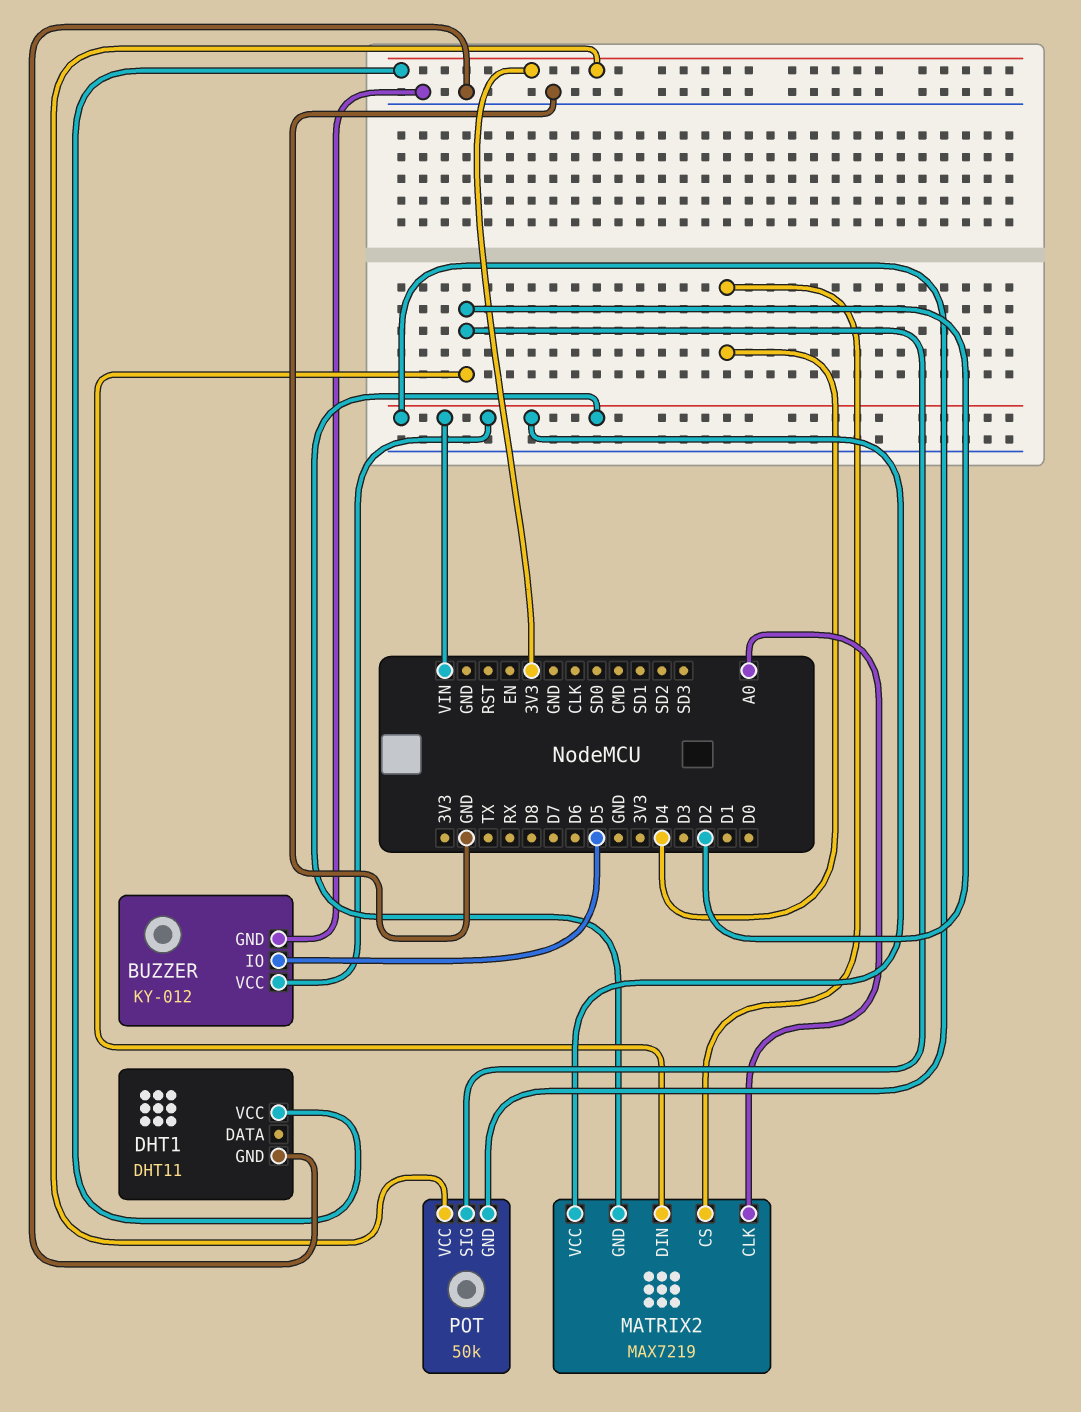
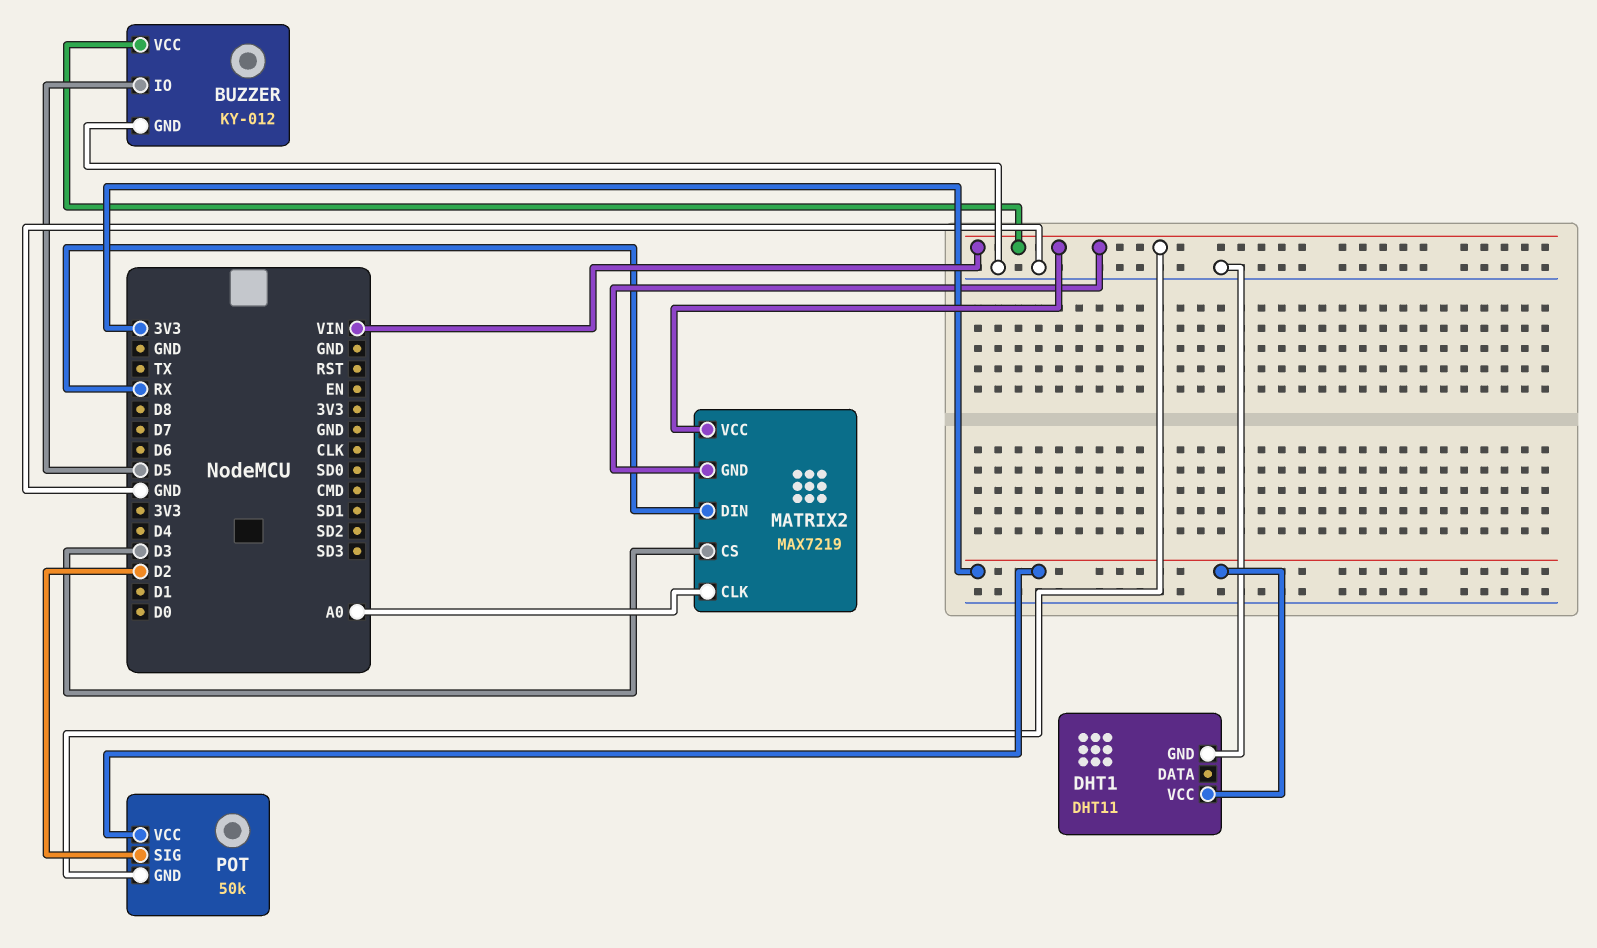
MATRIX2 pin CS: D4 -> D3
MATRIX2 pin DIN: D2 -> RX

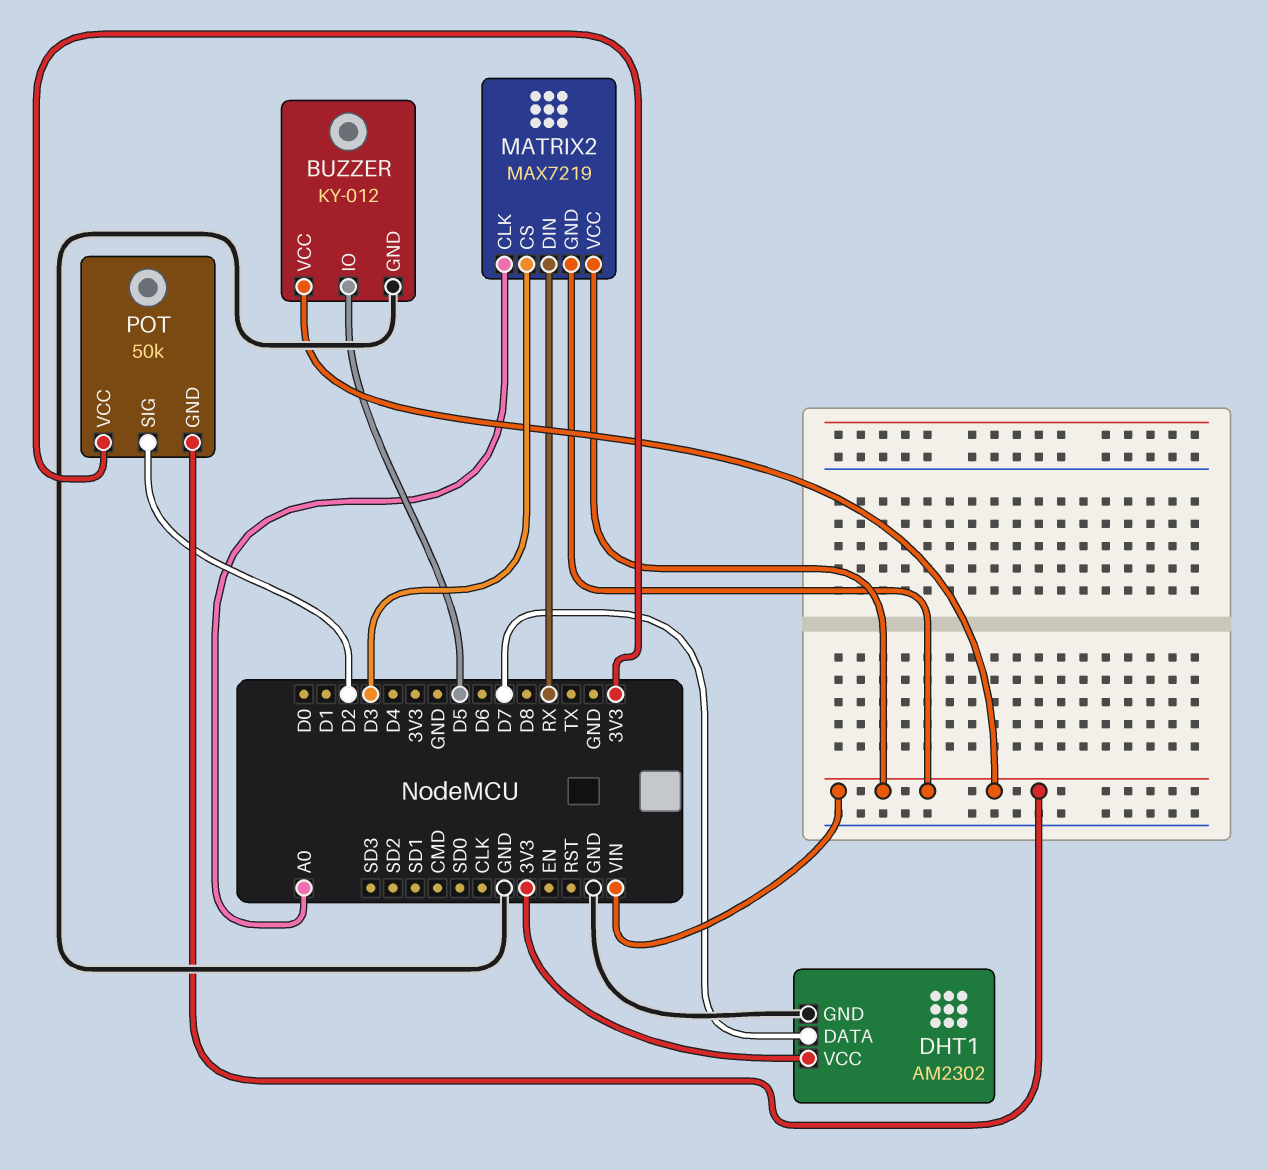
DHT1: DHT11 -> AM2302
DHT1 pin DATA: none -> D7

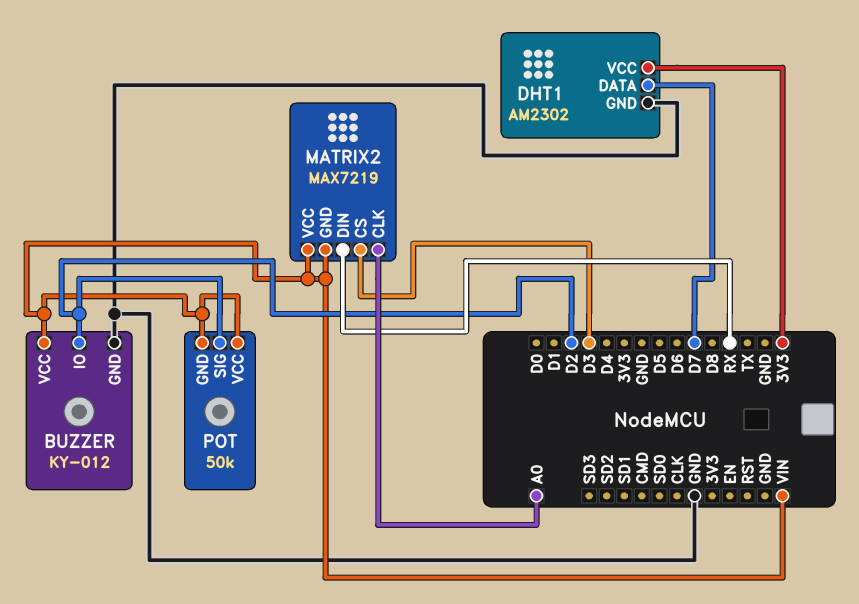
BUZZER pin IO: D5 -> D2
POT pin VCC: 3V3 -> VIN

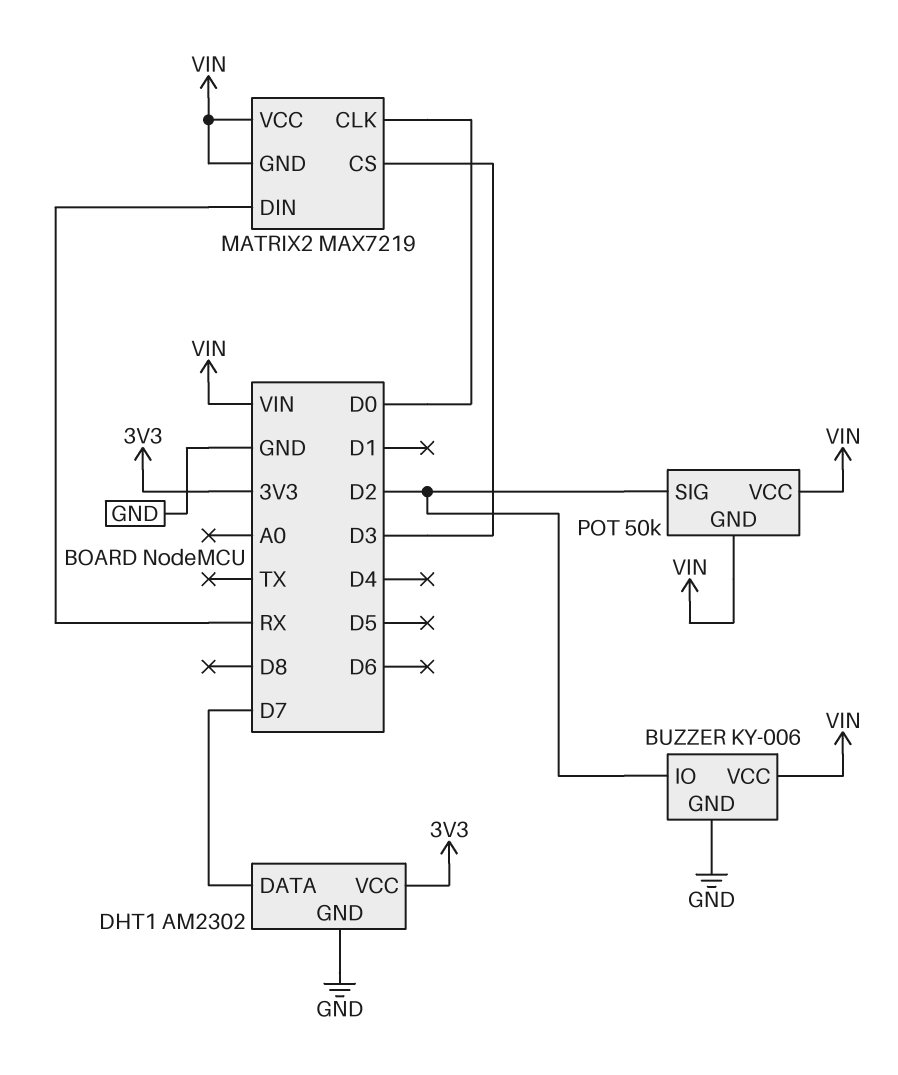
BUZZER: KY-012 -> KY-006
MATRIX2 pin CLK: A0 -> D0

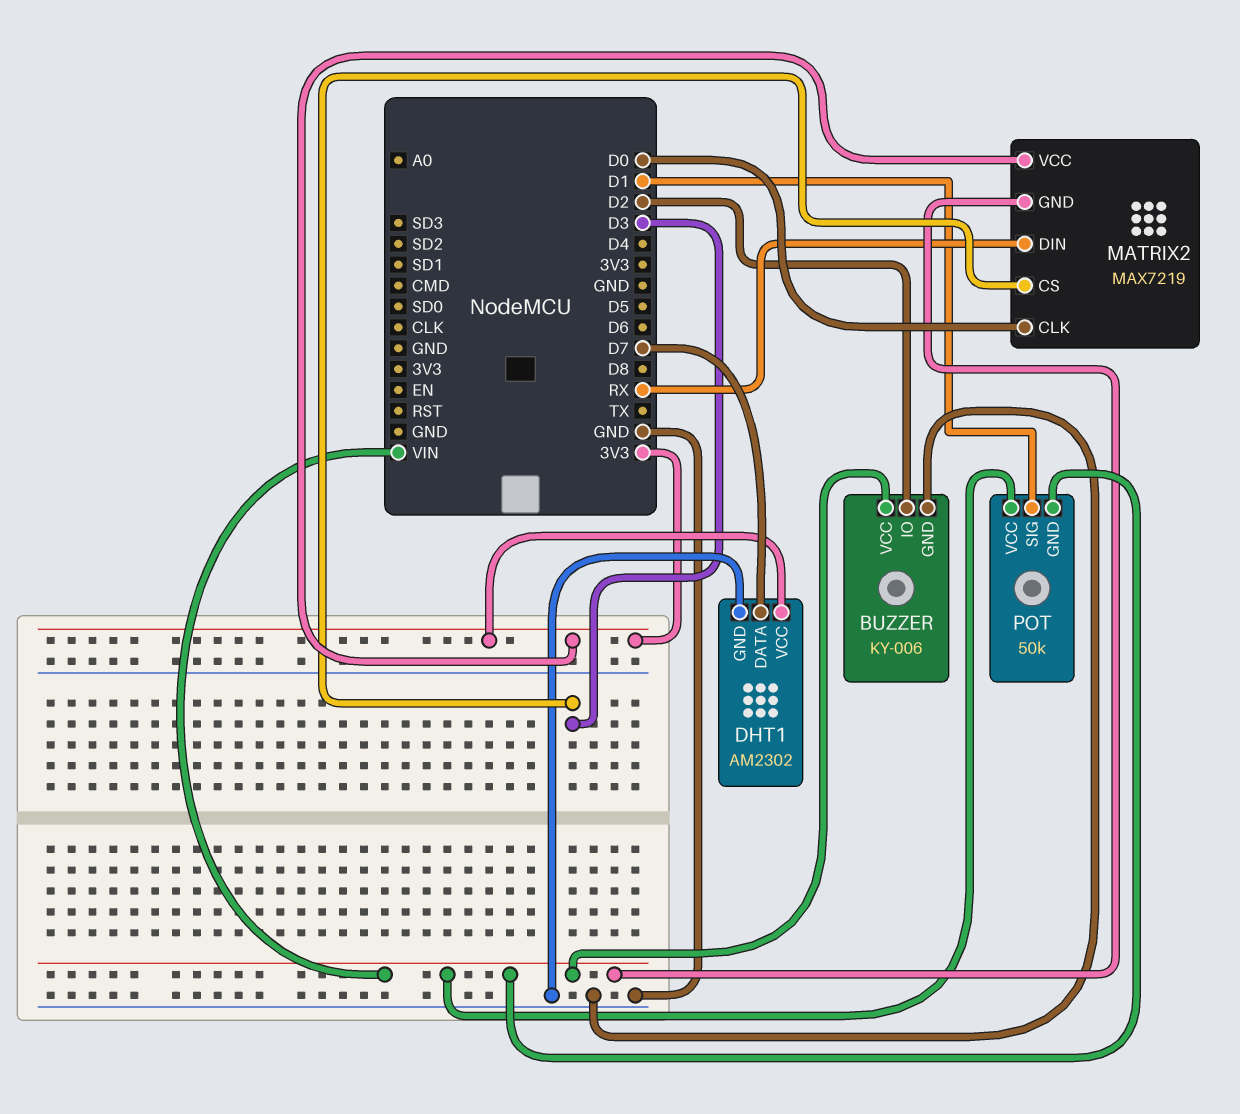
MATRIX2 pin VCC: VIN -> 3V3
POT pin SIG: D2 -> D1

